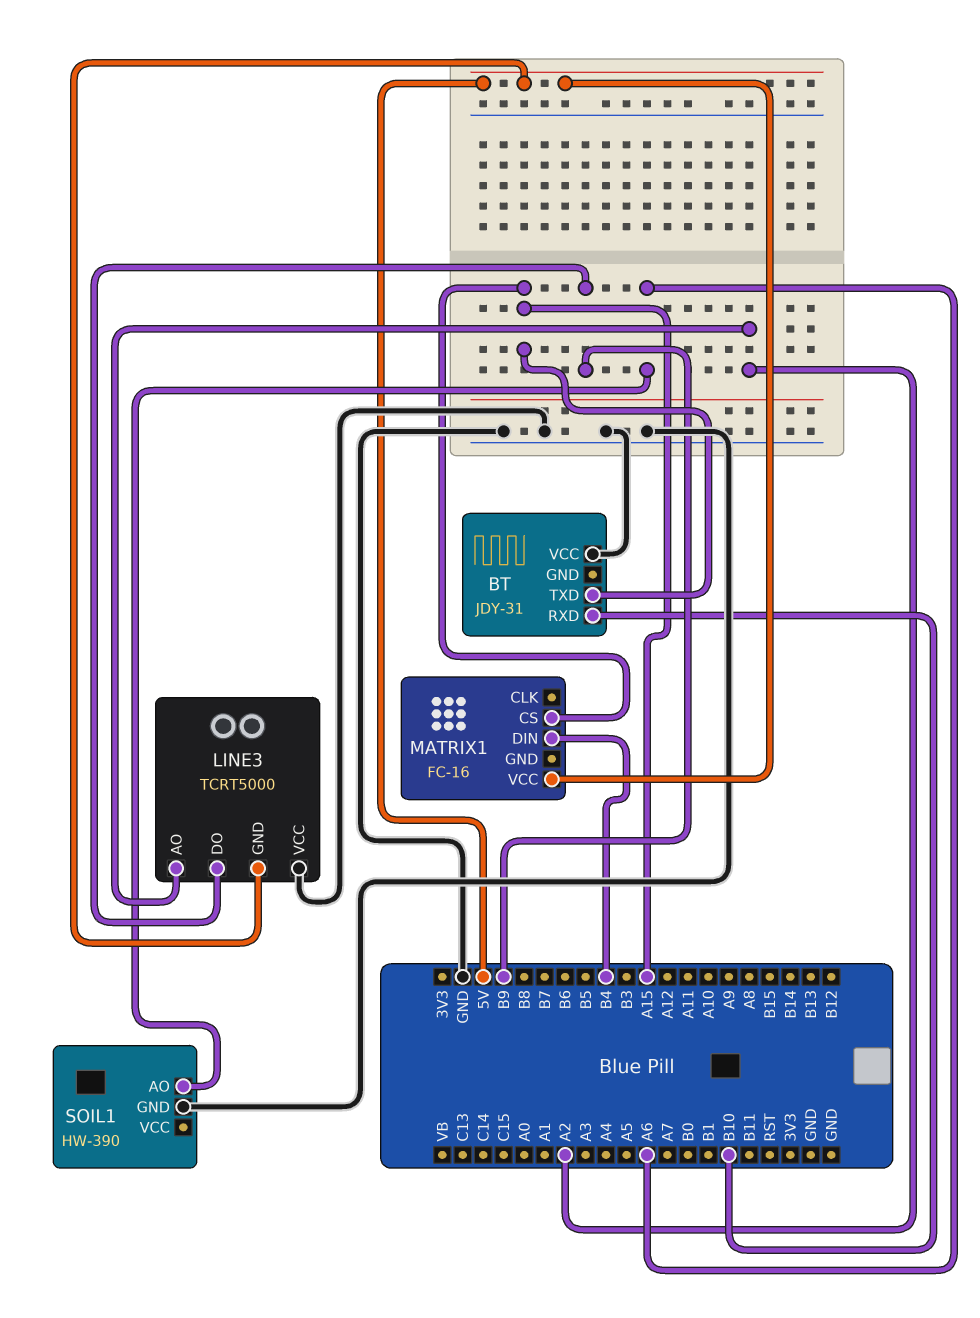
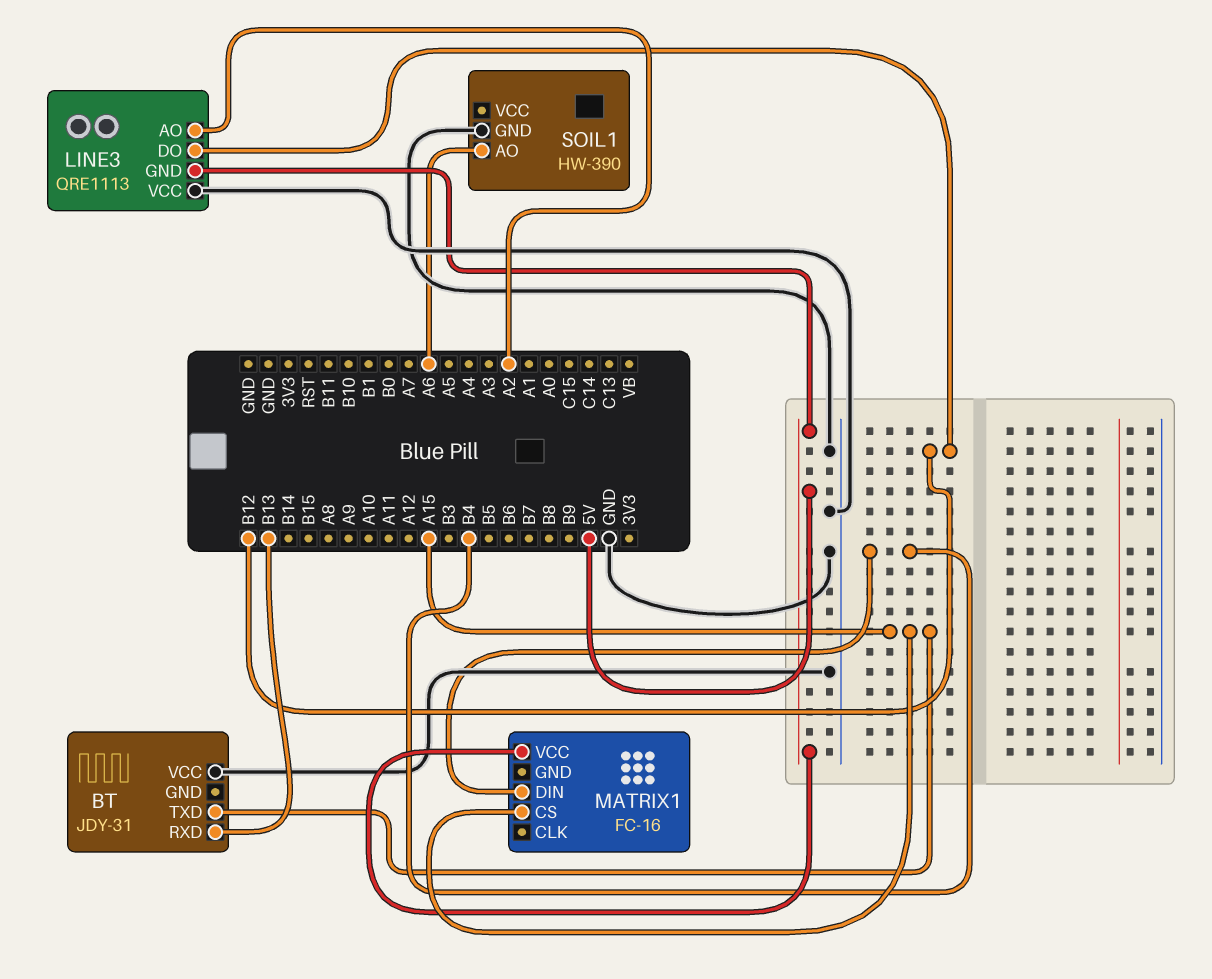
BT pin RXD: B10 -> B13
LINE3: TCRT5000 -> QRE1113
LINE3 pin DO: B9 -> B12

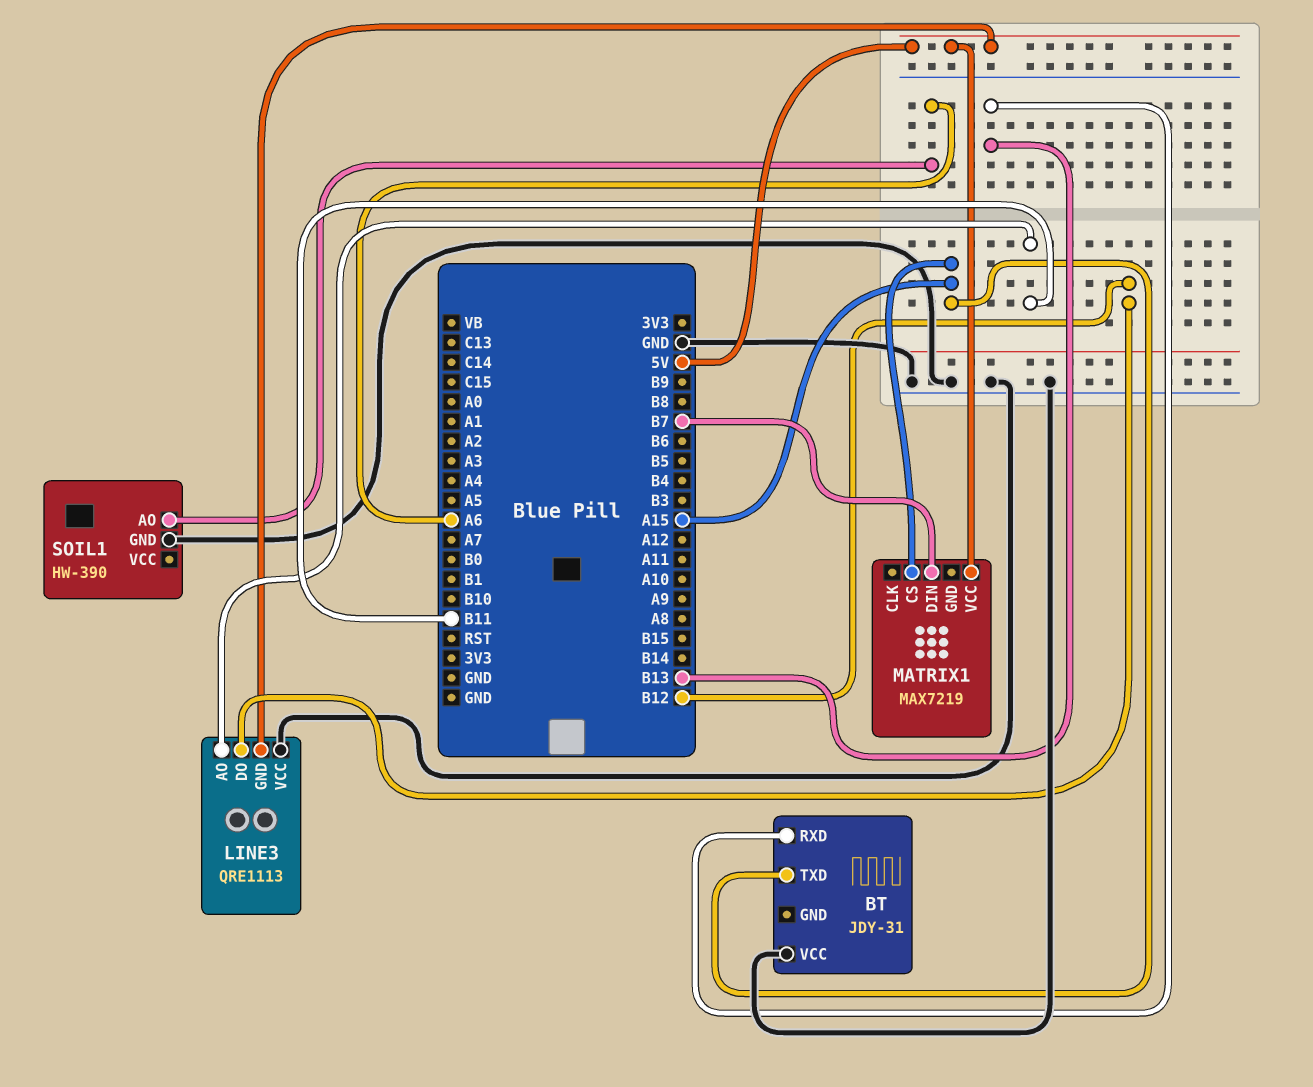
LINE3 pin AO: A2 -> B11
MATRIX1: FC-16 -> MAX7219
MATRIX1 pin DIN: B4 -> B7

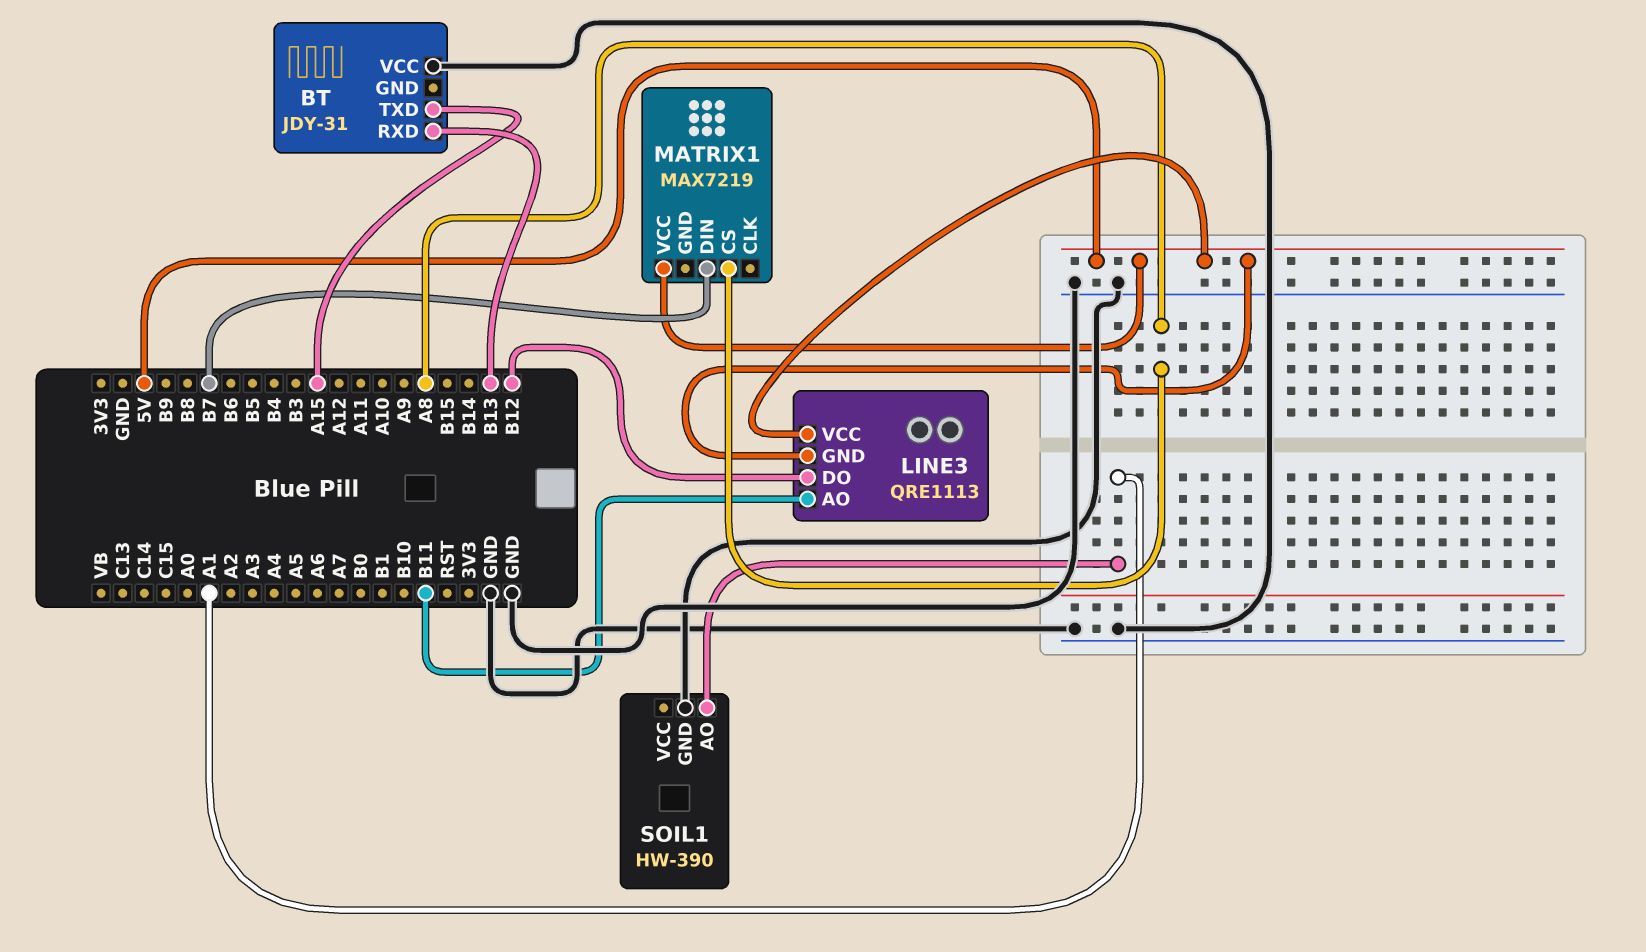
LINE3 pin VCC: GND -> 5V
MATRIX1 pin CS: A15 -> A8
SOIL1 pin AO: A6 -> A1

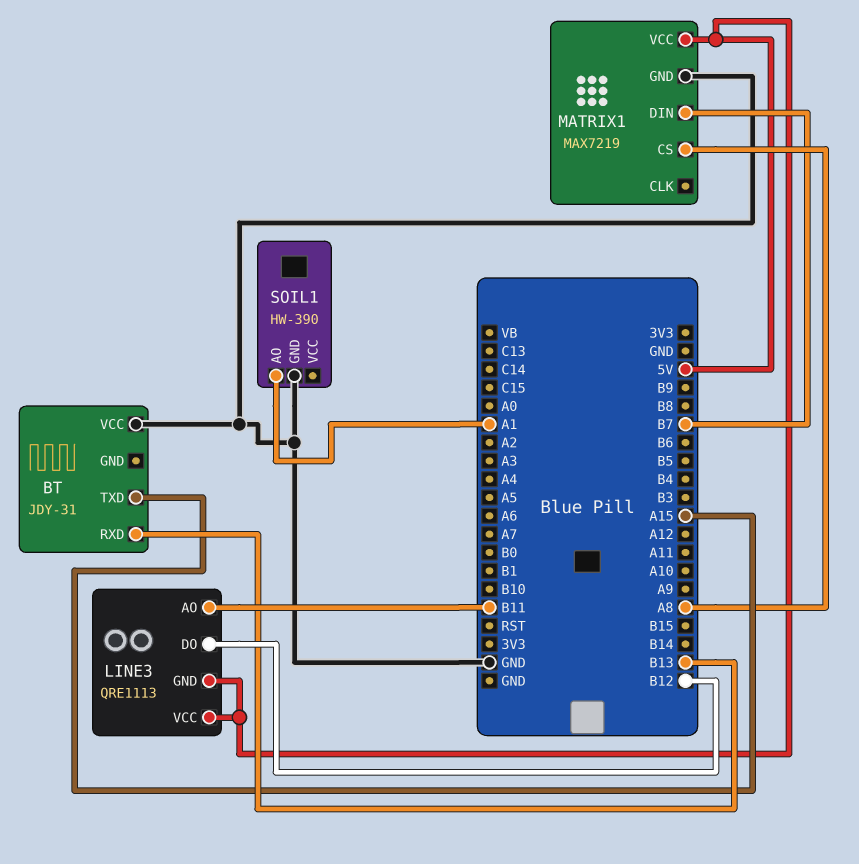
MATRIX1 pin GND: none -> GND

